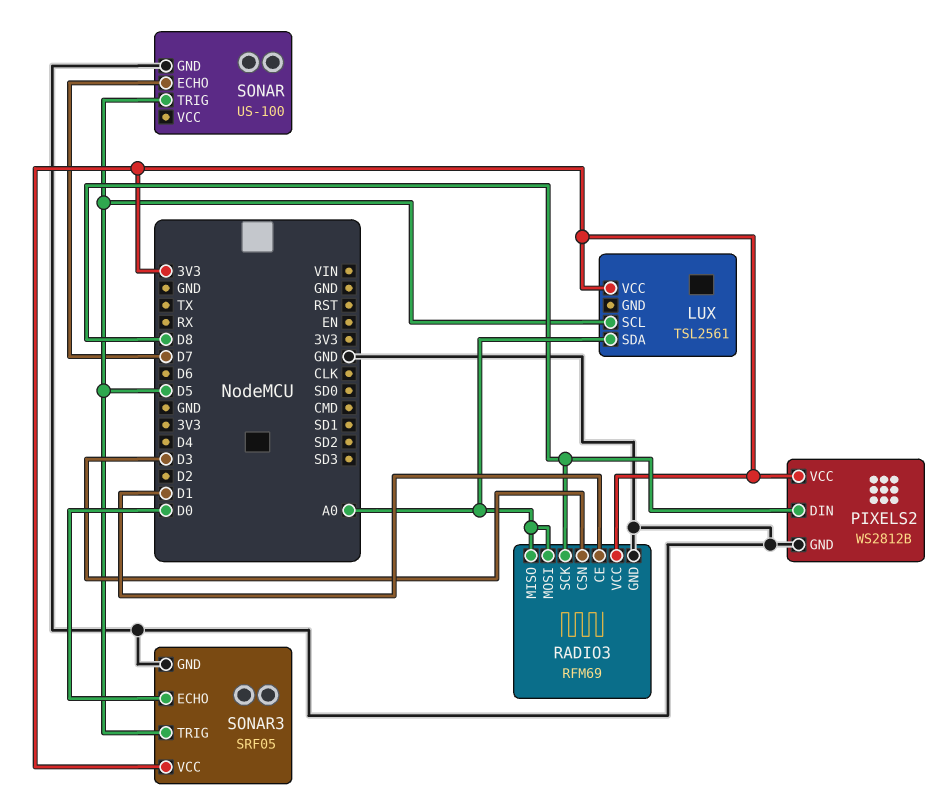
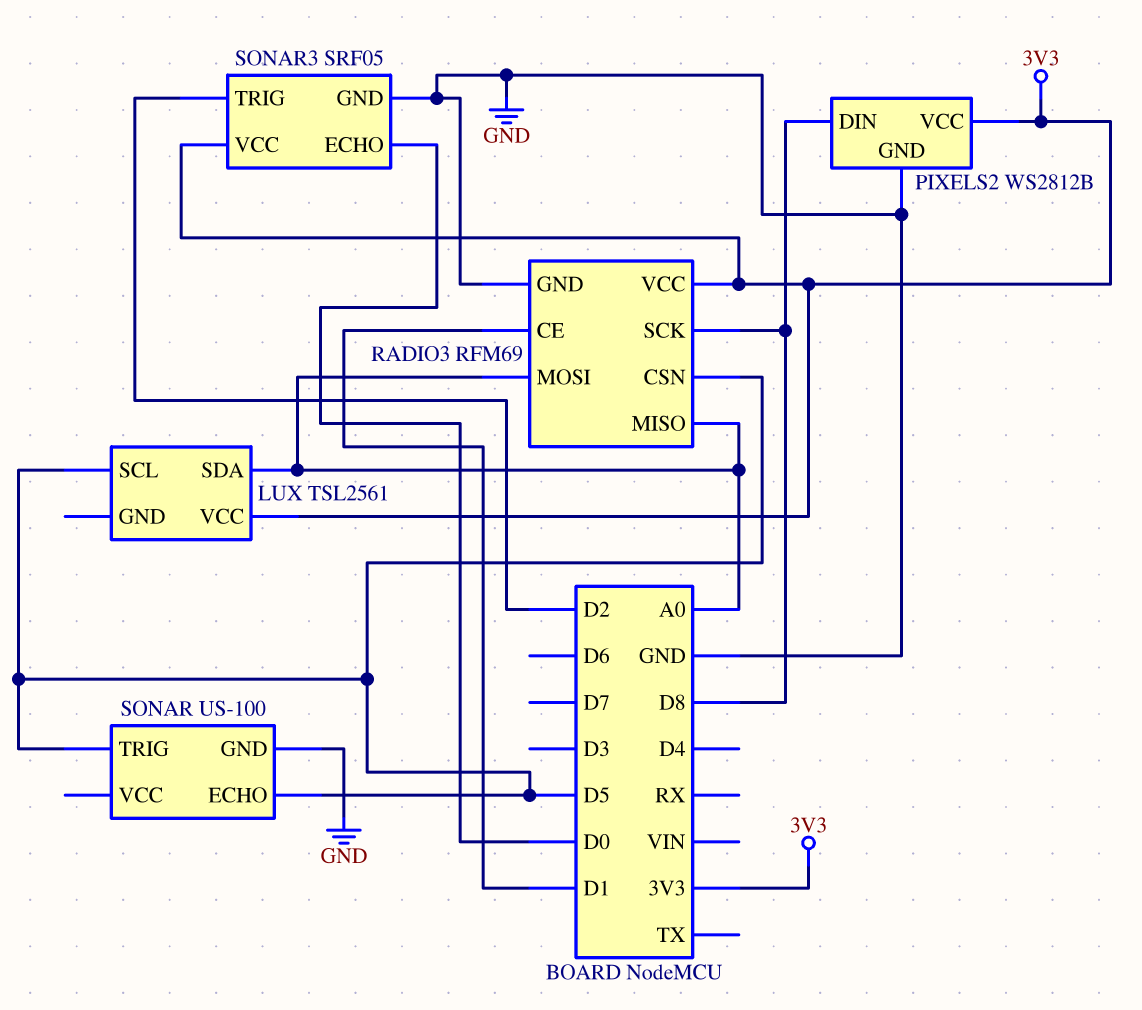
RADIO3 pin CSN: D3 -> D5
SONAR pin ECHO: D7 -> D5
SONAR3 pin TRIG: D5 -> D2

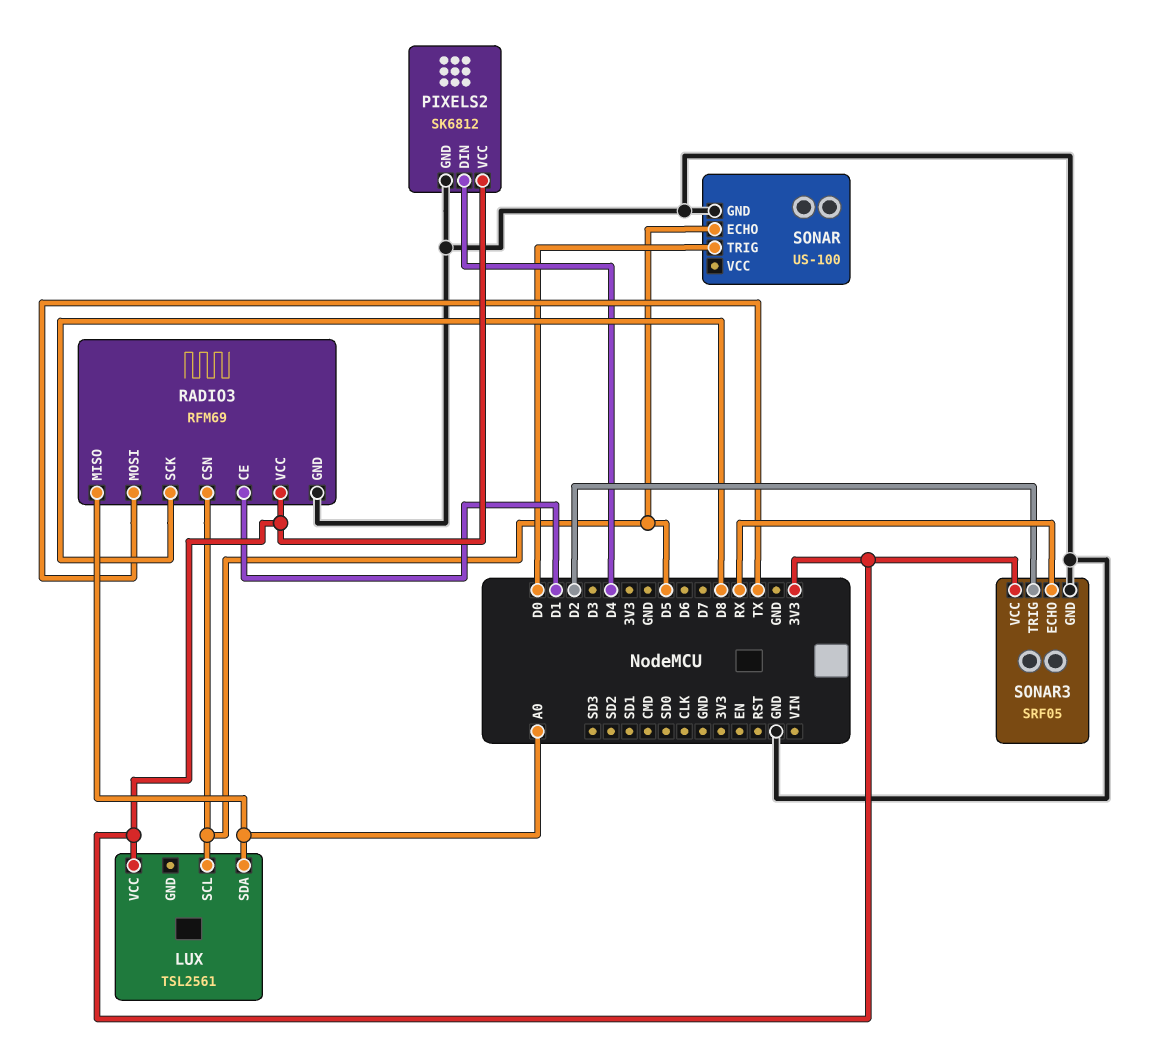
PIXELS2: WS2812B -> SK6812
PIXELS2 pin DIN: D8 -> D4
RADIO3 pin MOSI: A0 -> TX
SONAR pin TRIG: D5 -> D0
SONAR3 pin ECHO: D0 -> RX

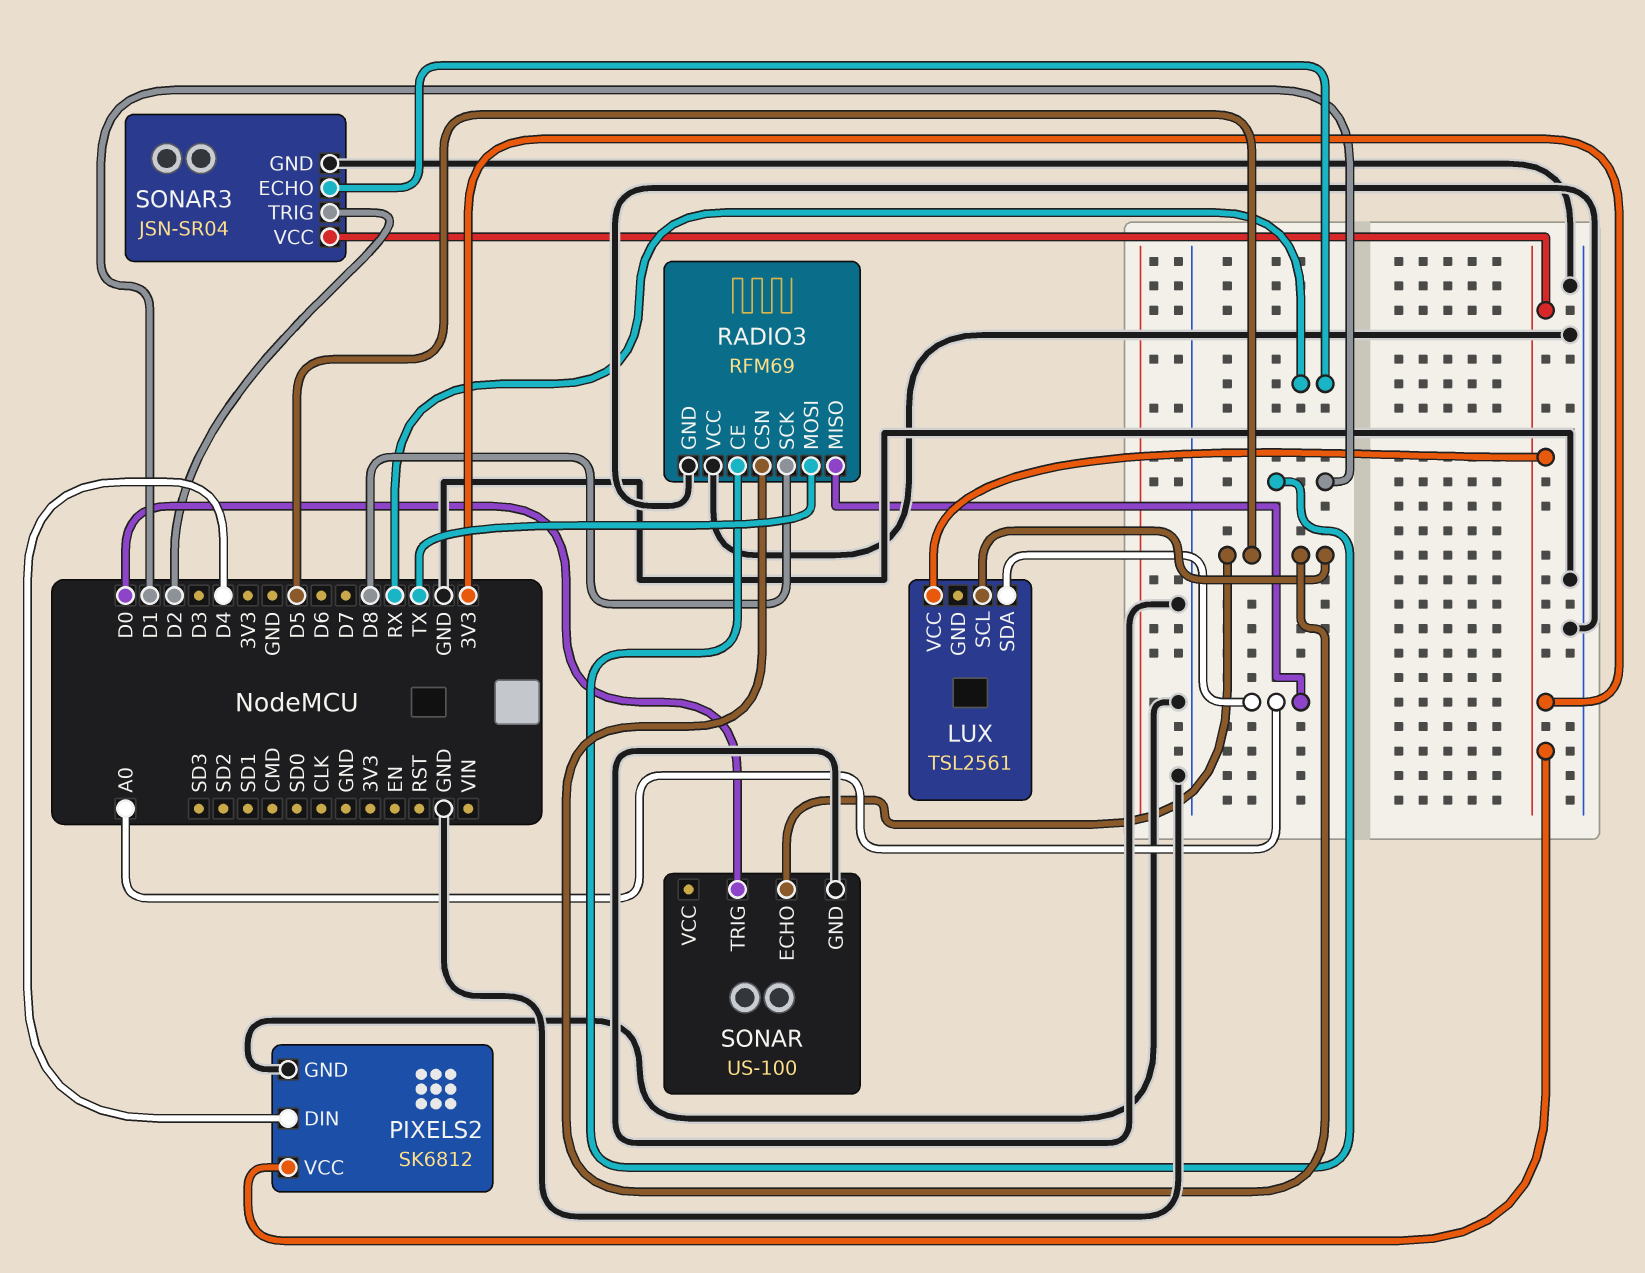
RADIO3 pin VCC: 3V3 -> GND
SONAR3: SRF05 -> JSN-SR04

